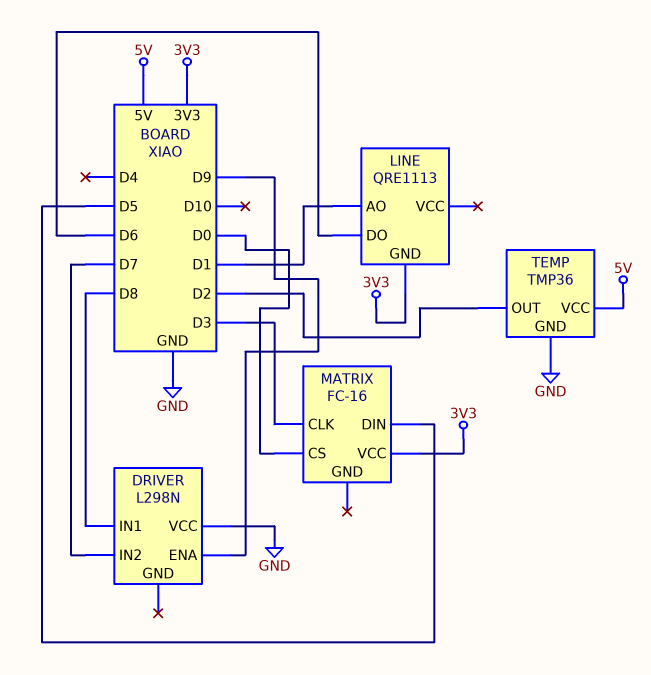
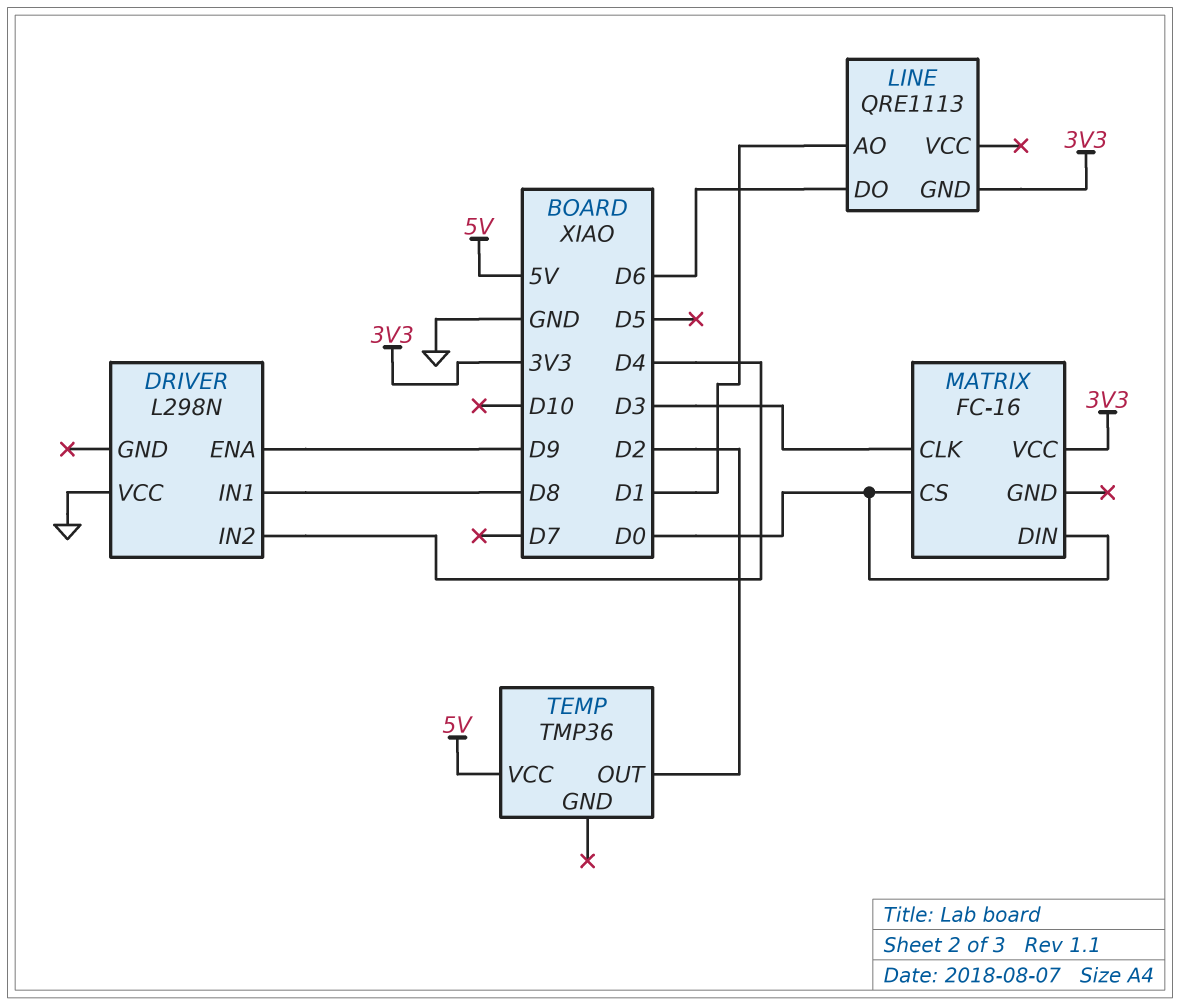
DRIVER pin IN2: D7 -> D4
MATRIX pin DIN: D5 -> D0
TEMP pin GND: GND -> none

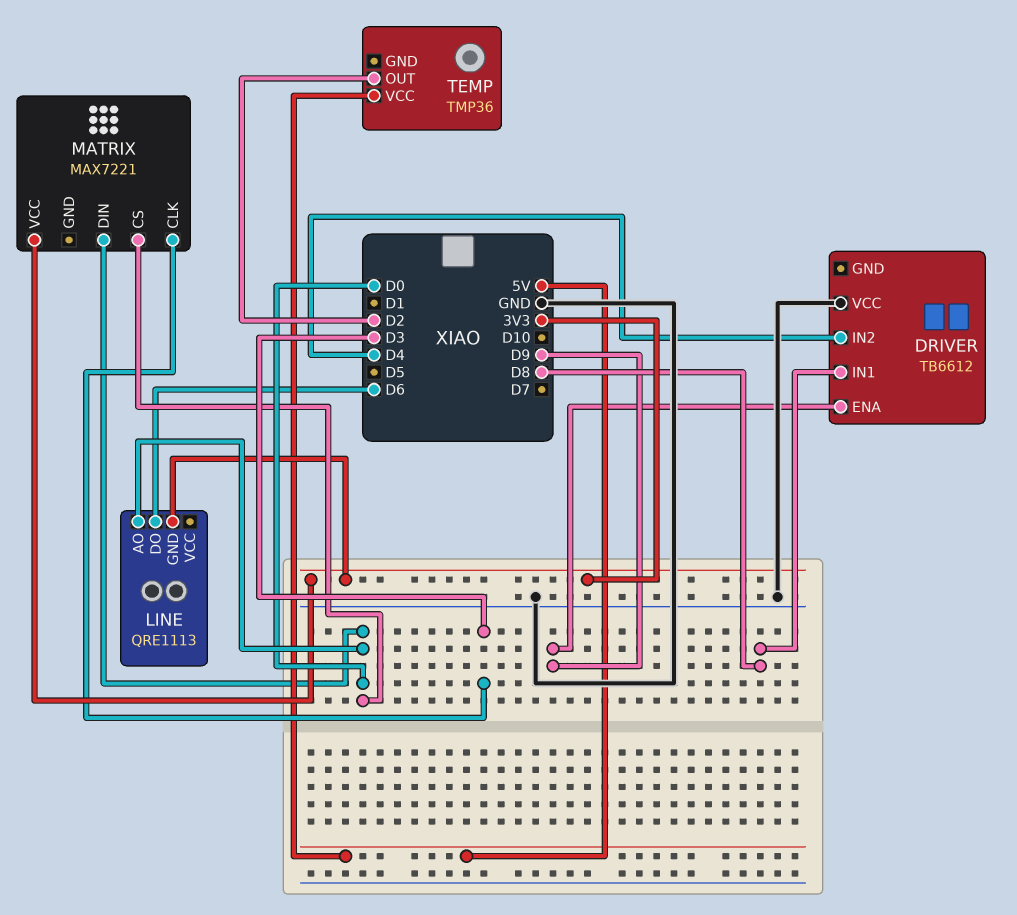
DRIVER: L298N -> TB6612
LINE pin AO: D1 -> D0
MATRIX: FC-16 -> MAX7221

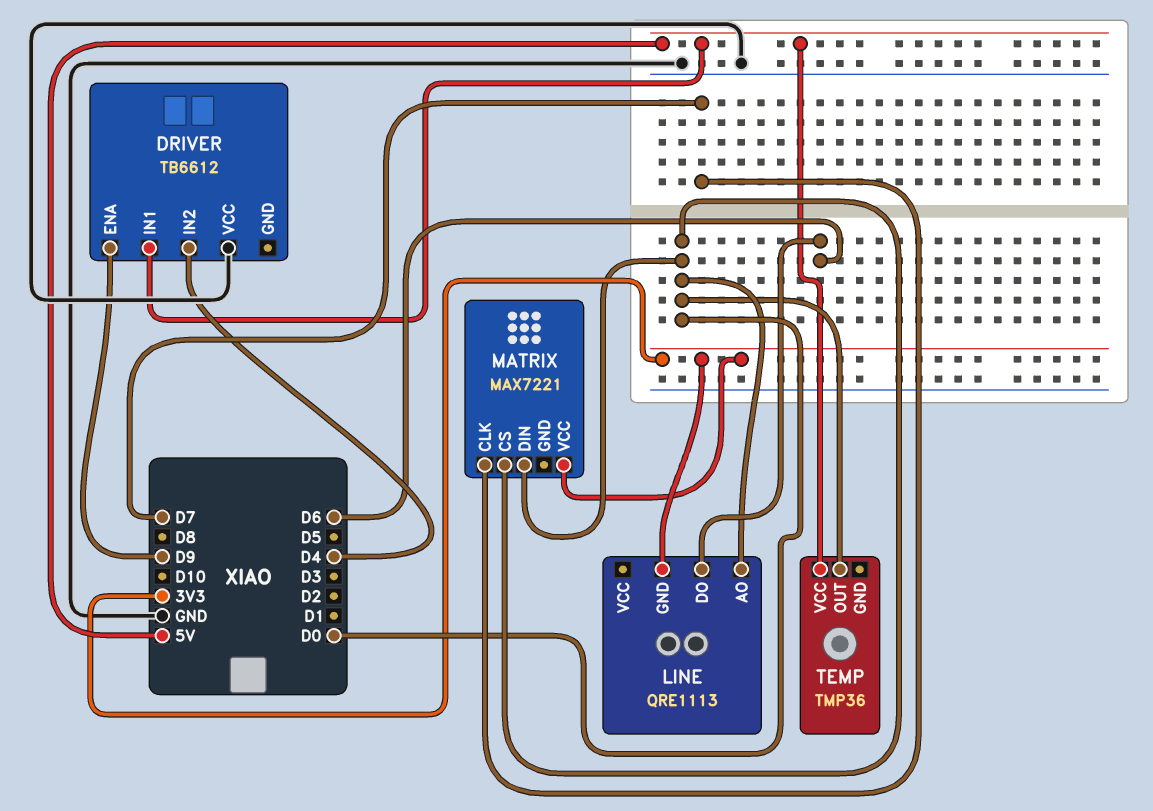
DRIVER pin IN1: D8 -> 5V
MATRIX pin CLK: D3 -> D7
TEMP pin OUT: D2 -> D0

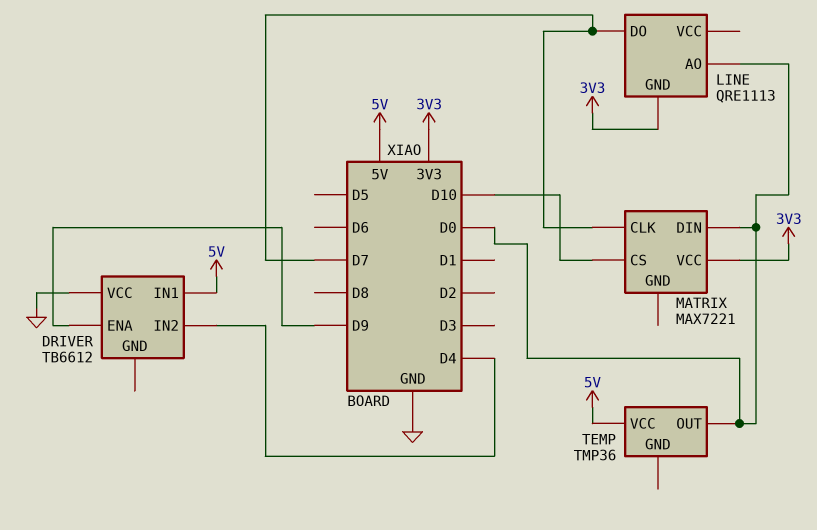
LINE pin DO: D6 -> D7
MATRIX pin CS: D0 -> D10

